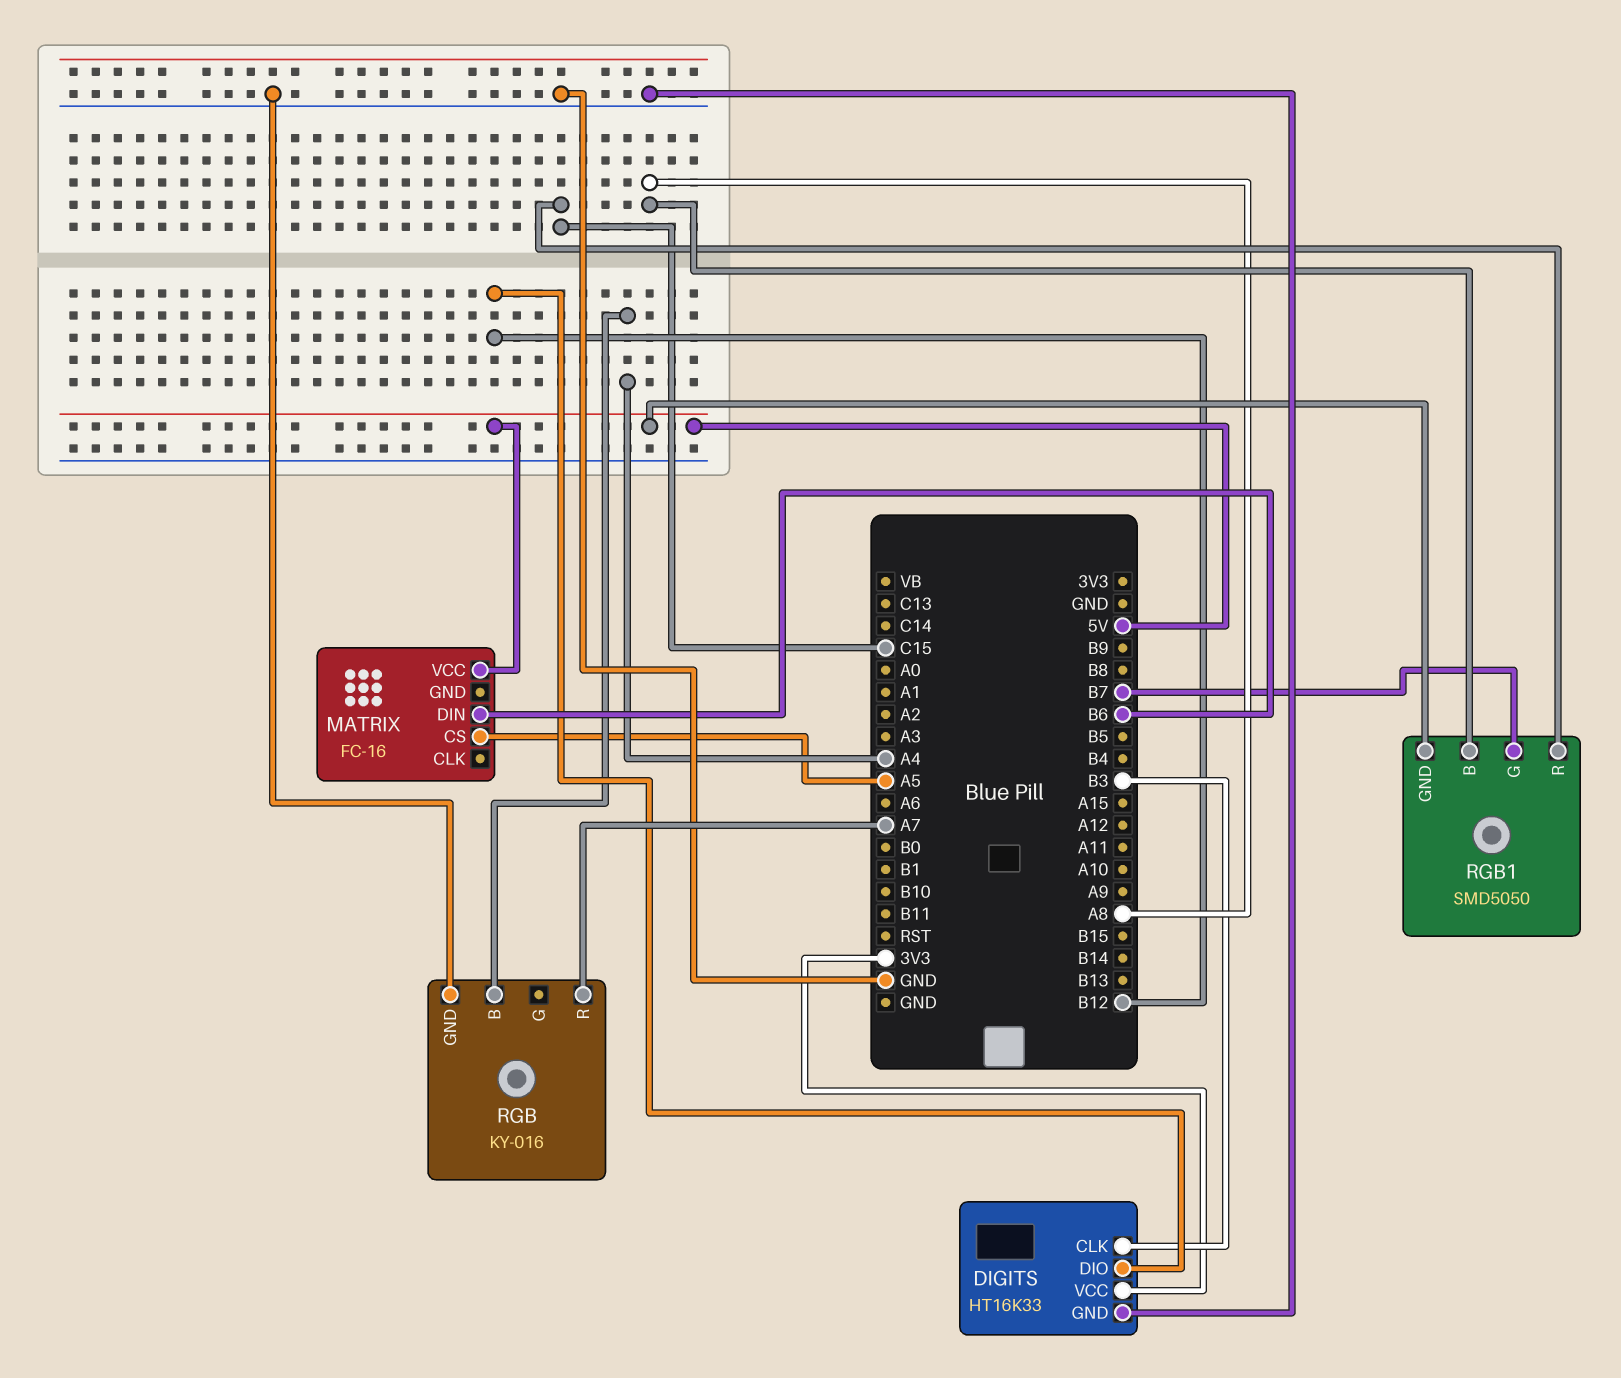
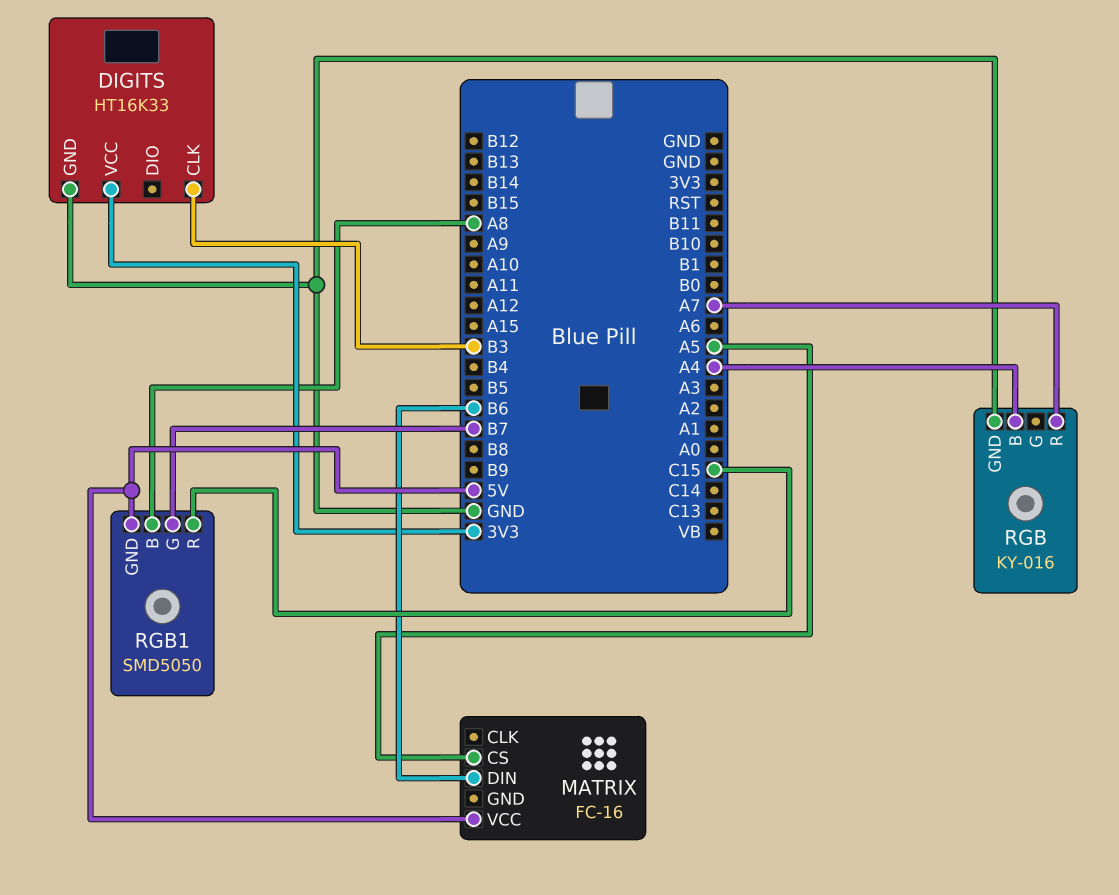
DIGITS pin DIO: B12 -> none

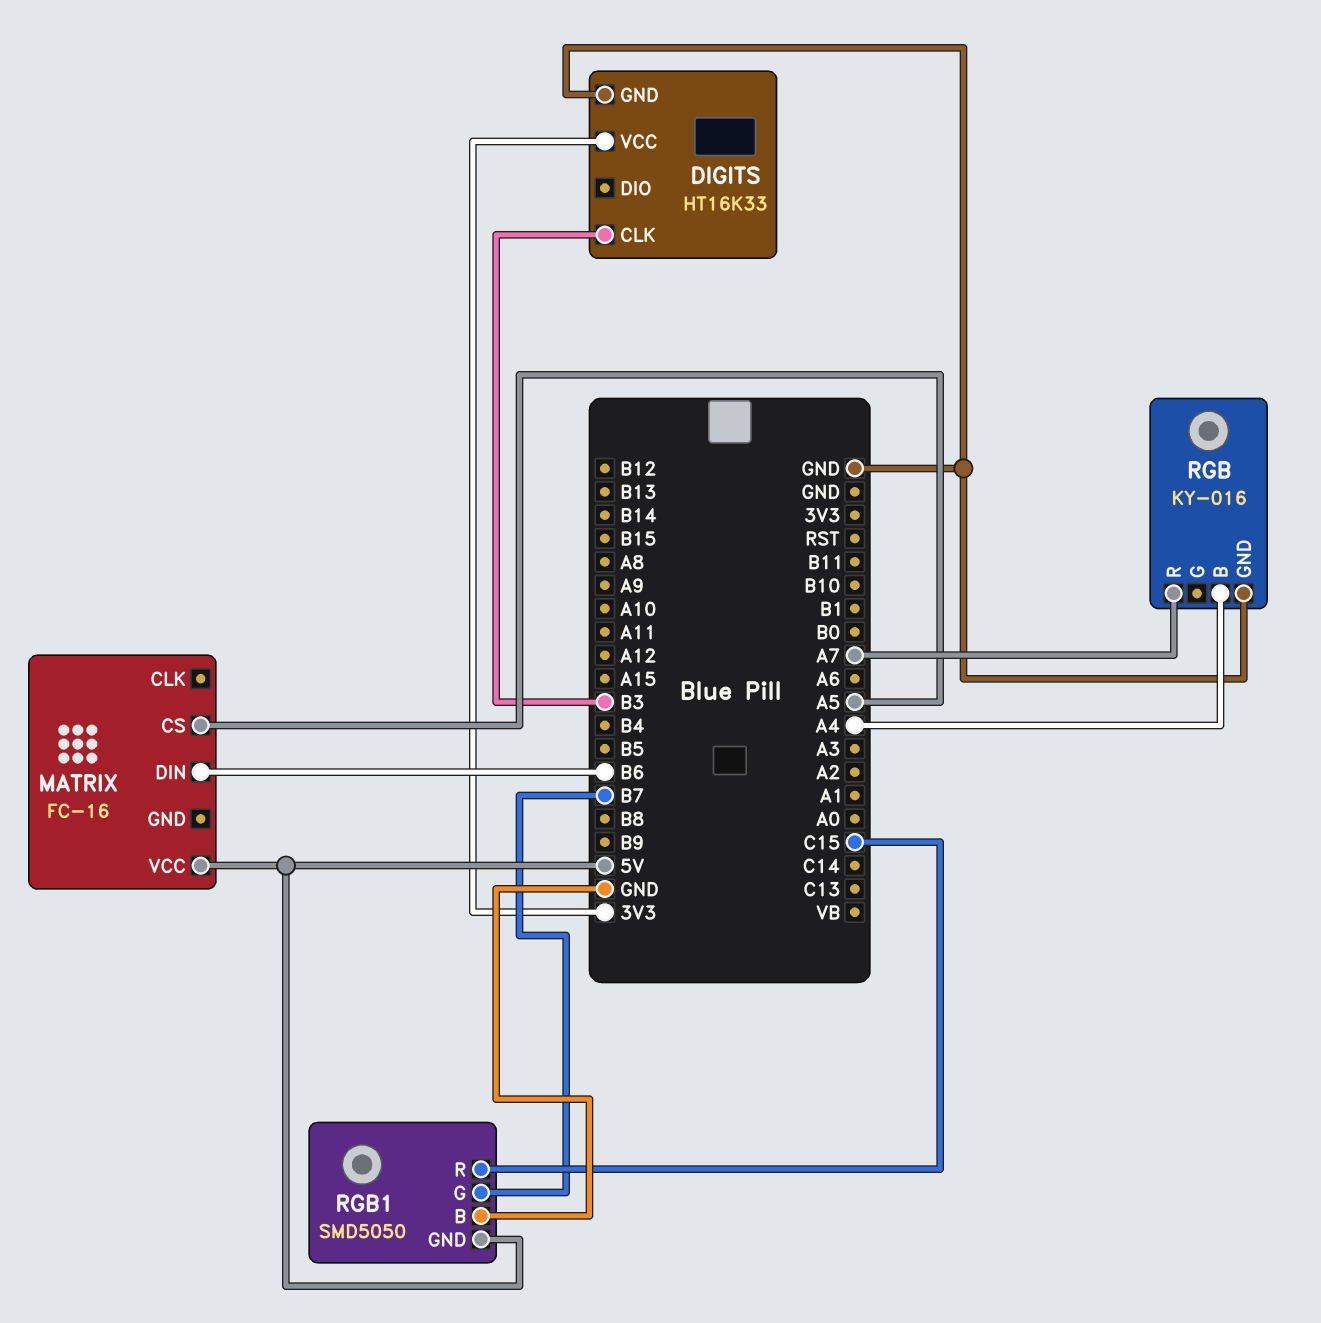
RGB1 pin B: A8 -> GND

